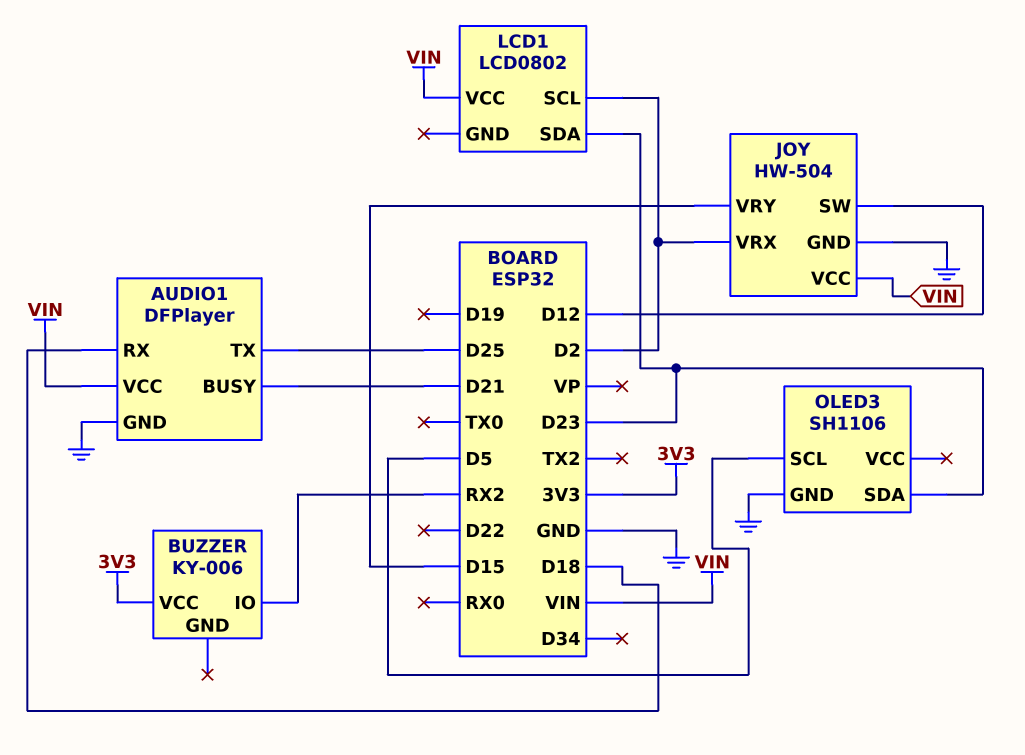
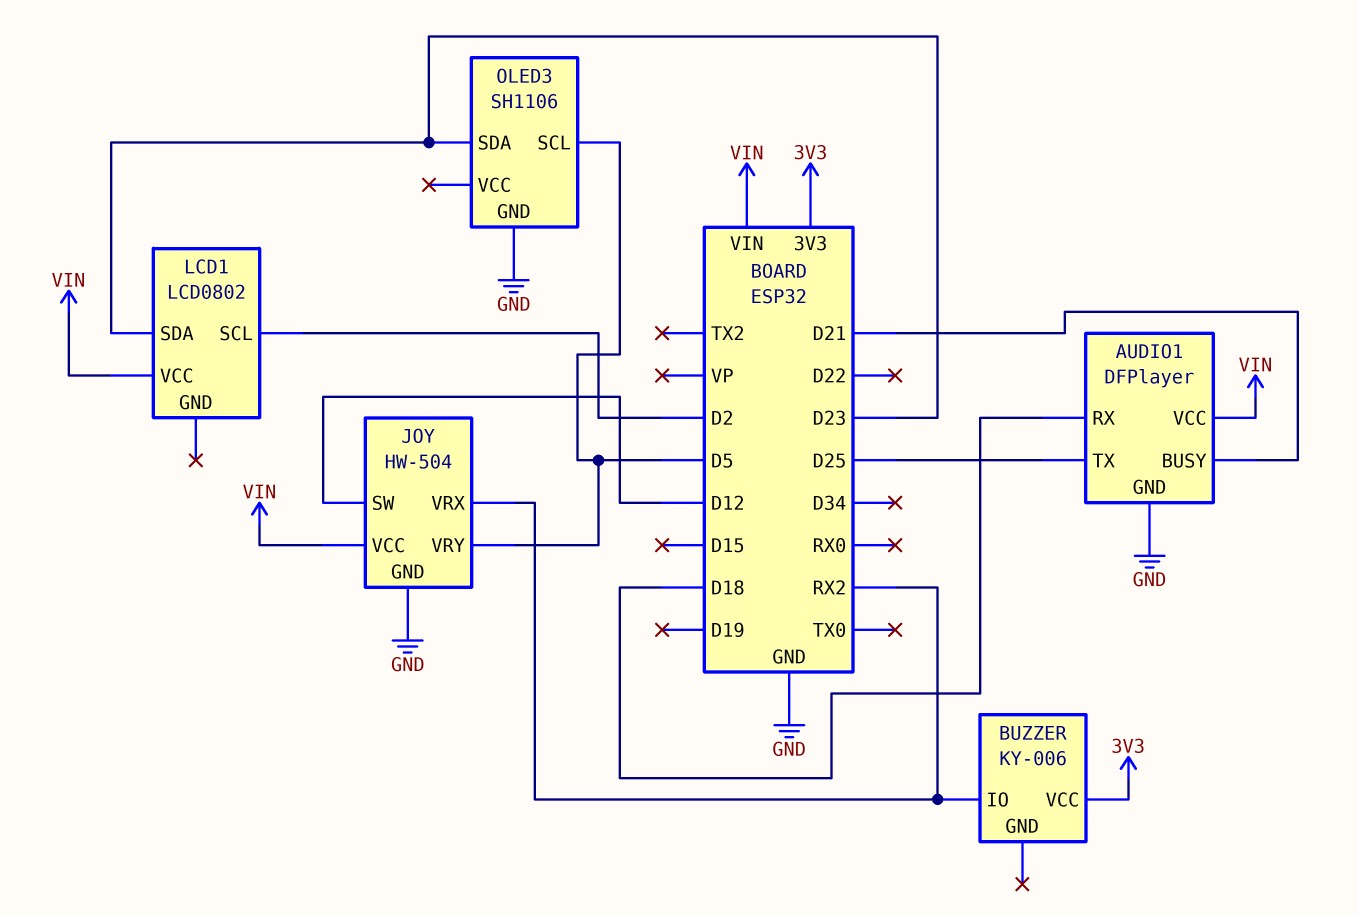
JOY pin VRX: D2 -> RX2
JOY pin VRY: D15 -> D5

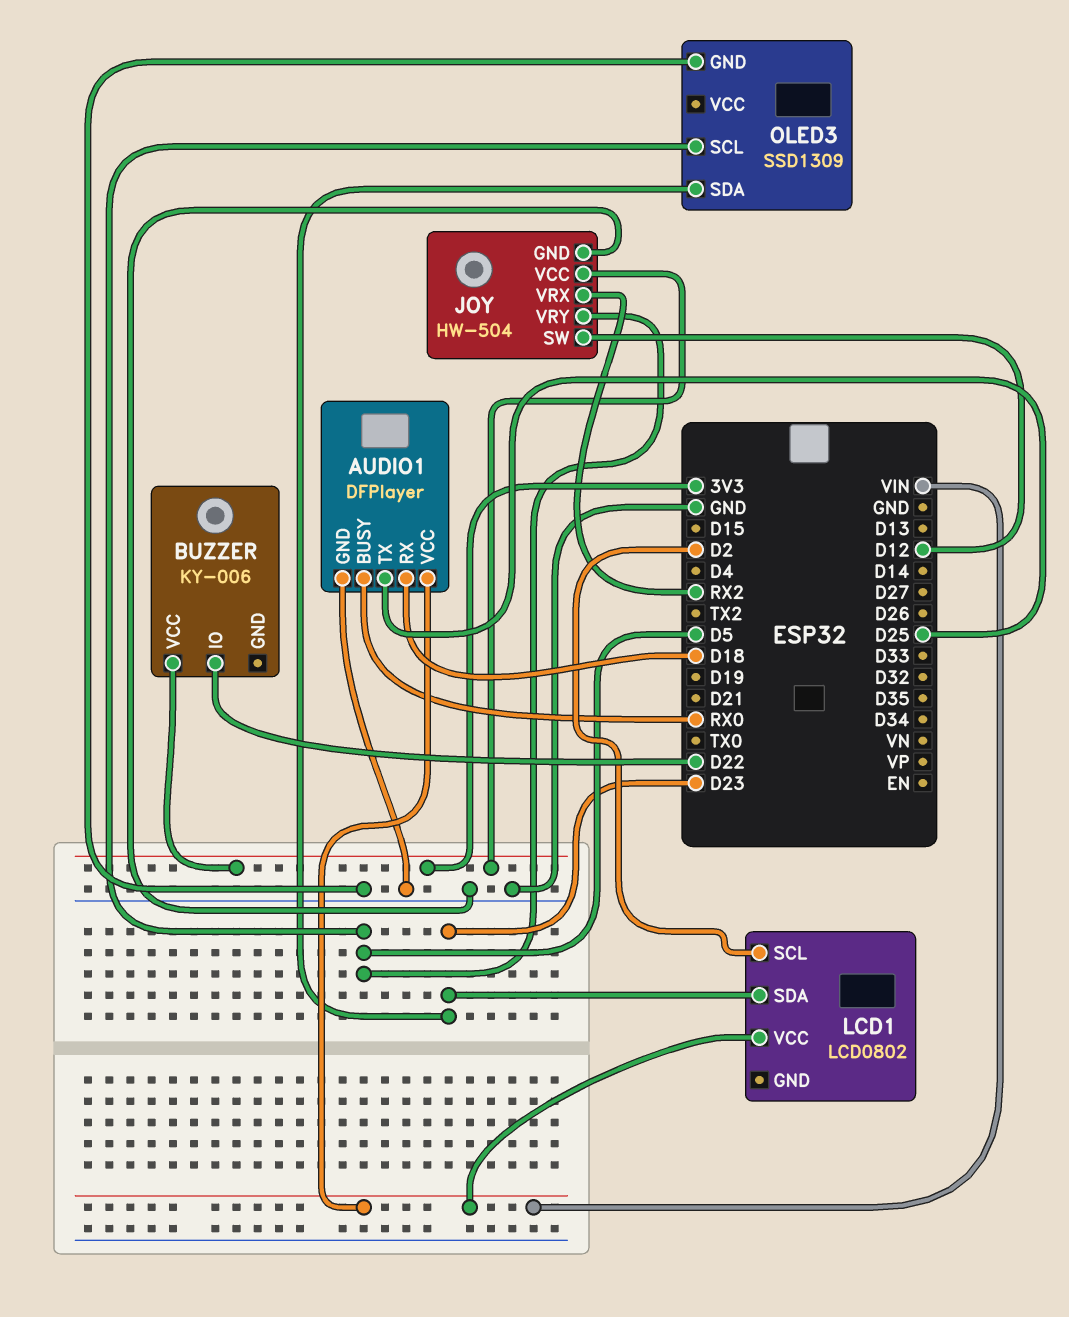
AUDIO1 pin BUSY: D21 -> RX0
BUZZER pin IO: RX2 -> D22
JOY pin VCC: VIN -> 3V3
OLED3: SH1106 -> SSD1309

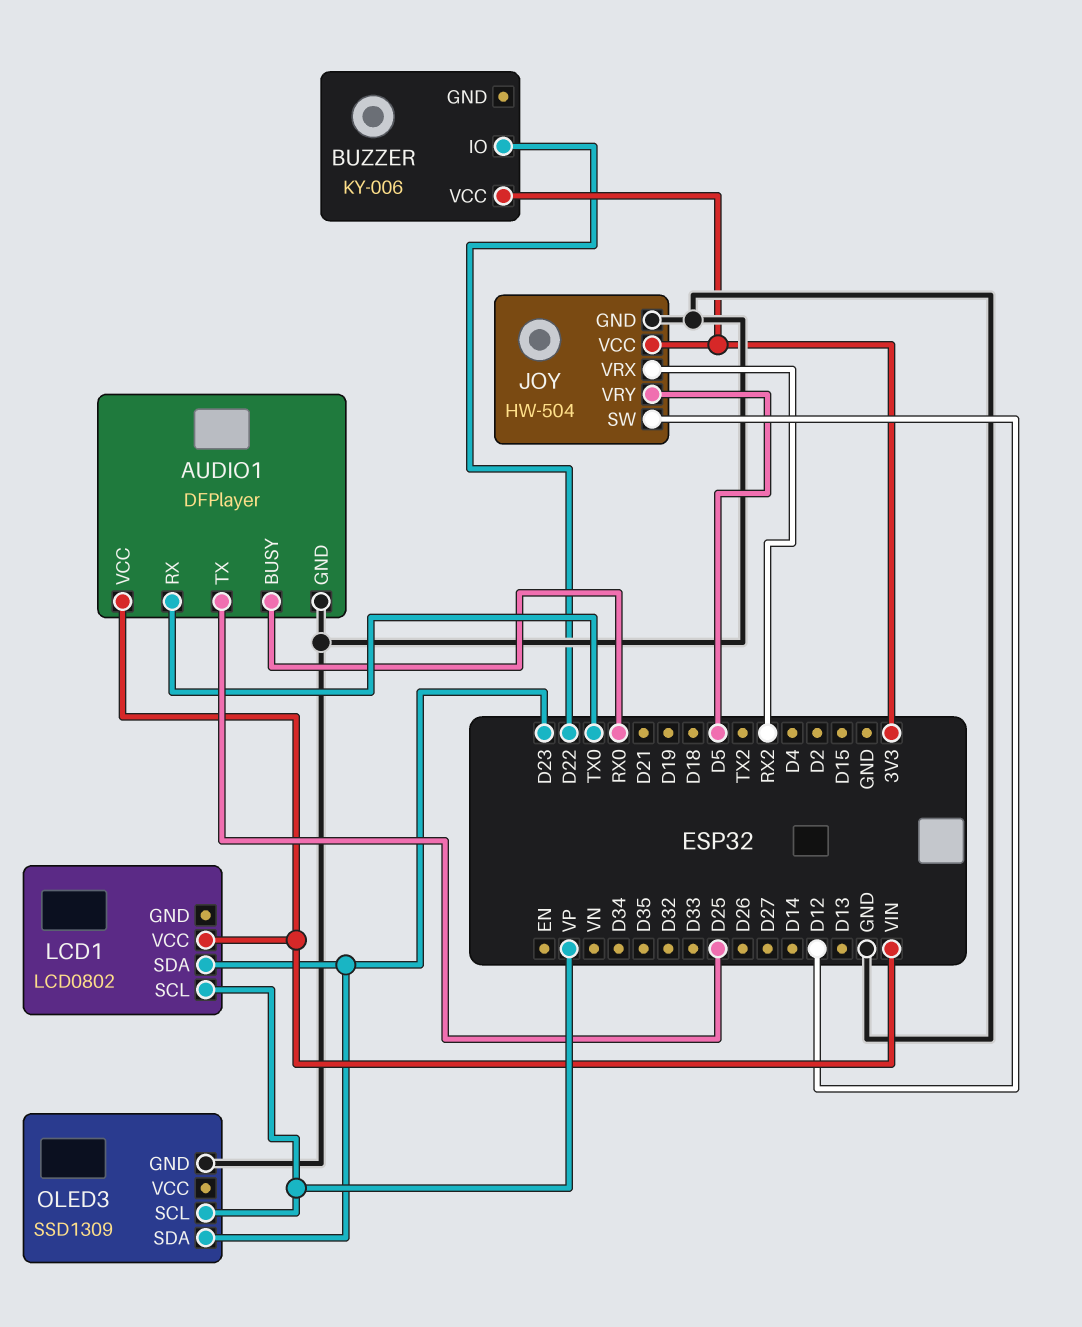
AUDIO1 pin RX: D18 -> TX0
LCD1 pin SCL: D2 -> VP
OLED3 pin SCL: D5 -> VP

